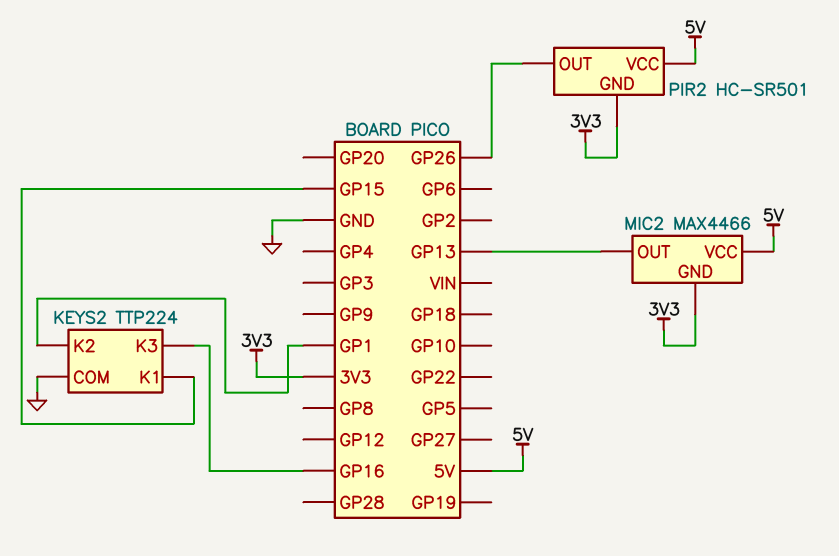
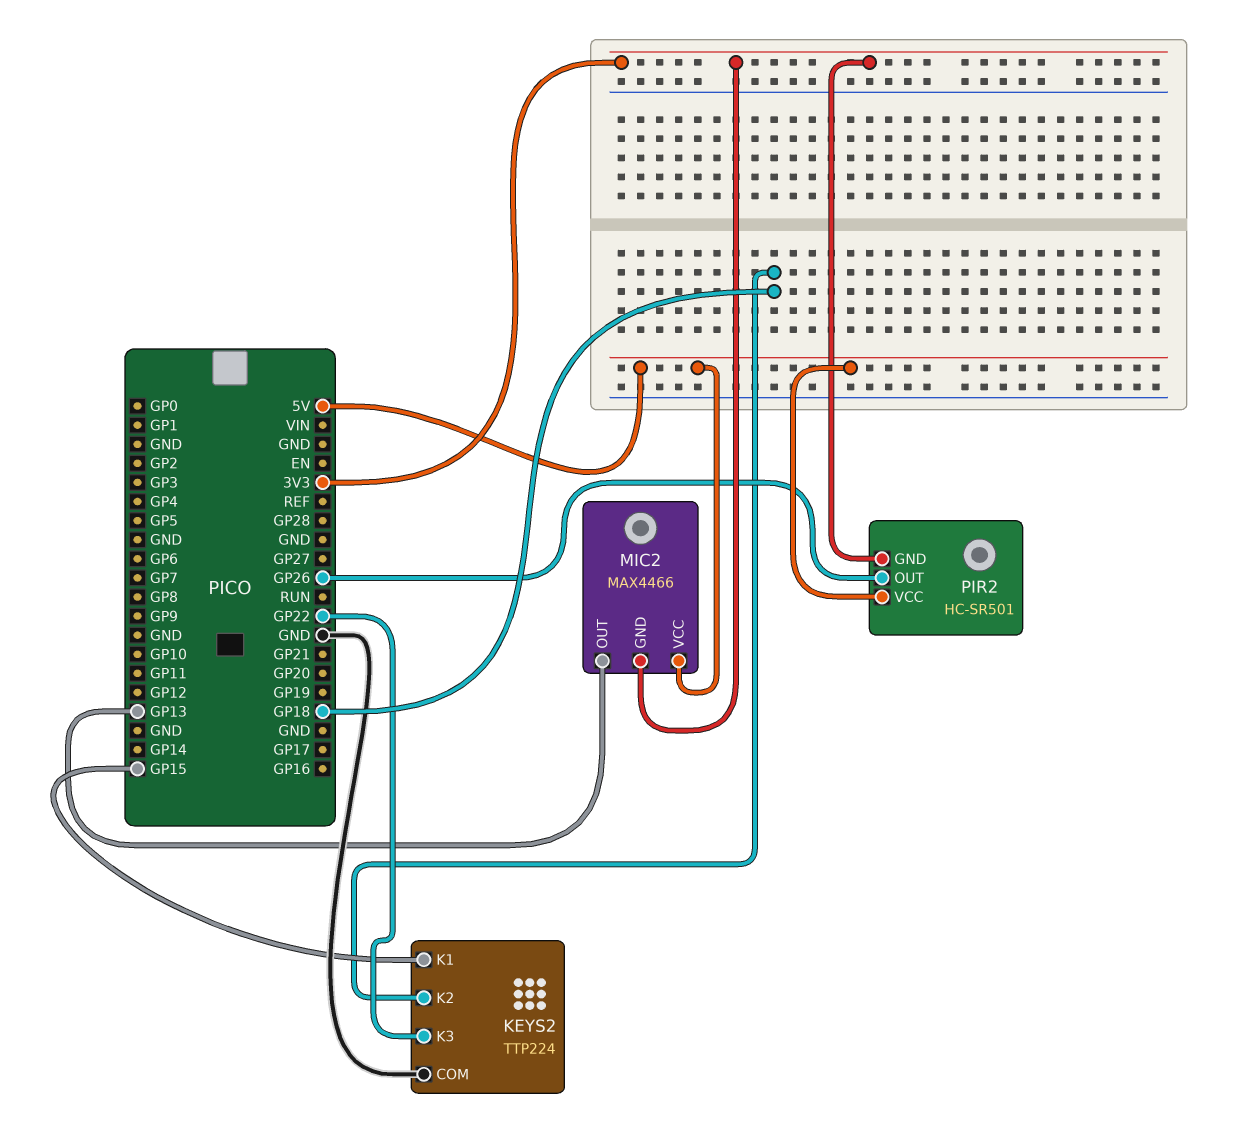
KEYS2 pin K2: GP1 -> GP18
KEYS2 pin K3: GP16 -> GP22

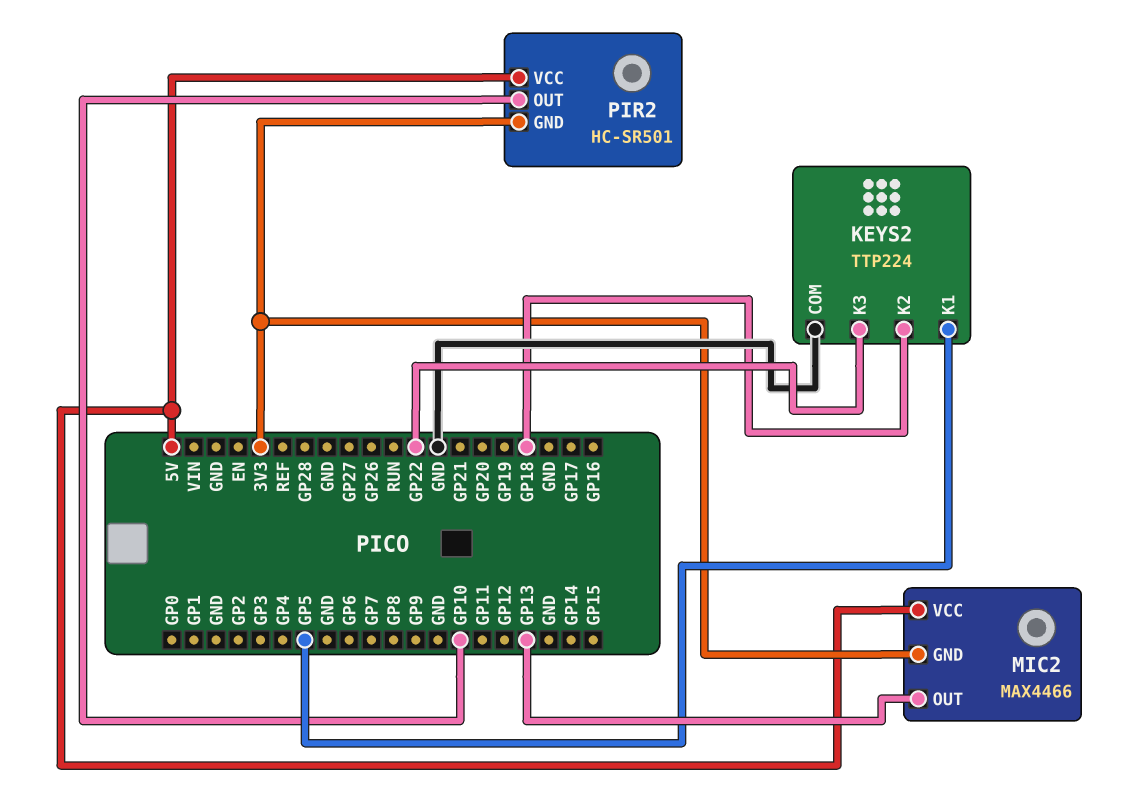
KEYS2 pin K1: GP15 -> GP5
PIR2 pin OUT: GP26 -> GP10

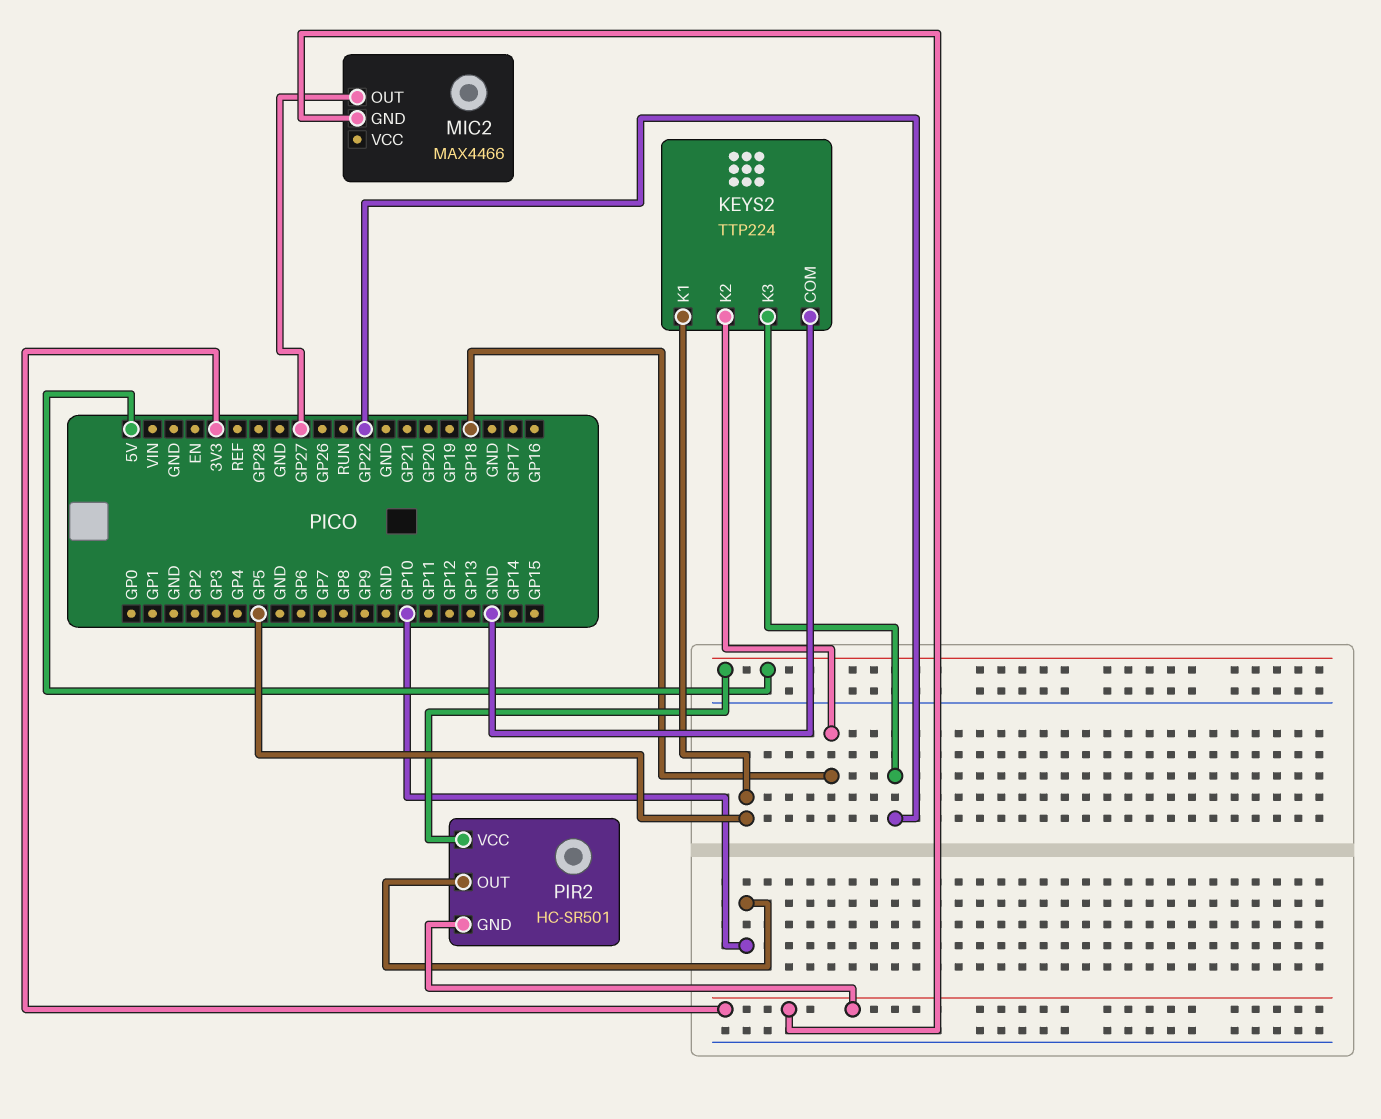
MIC2 pin OUT: GP13 -> GP27
MIC2 pin VCC: 5V -> none

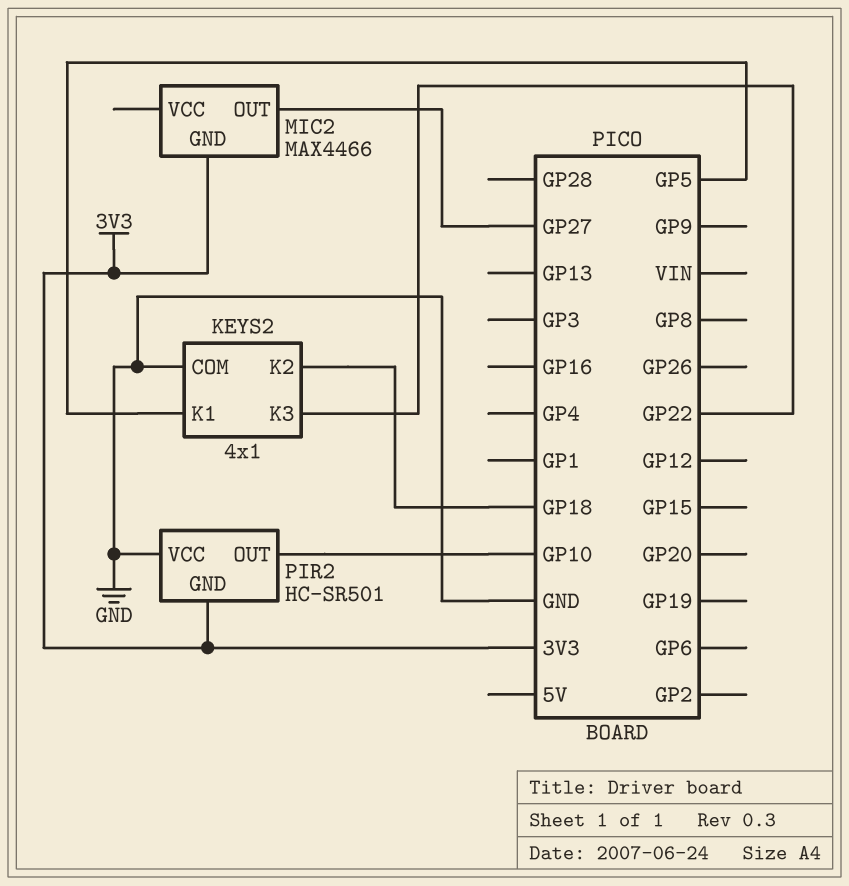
KEYS2: TTP224 -> 4x1
PIR2 pin VCC: 5V -> GND

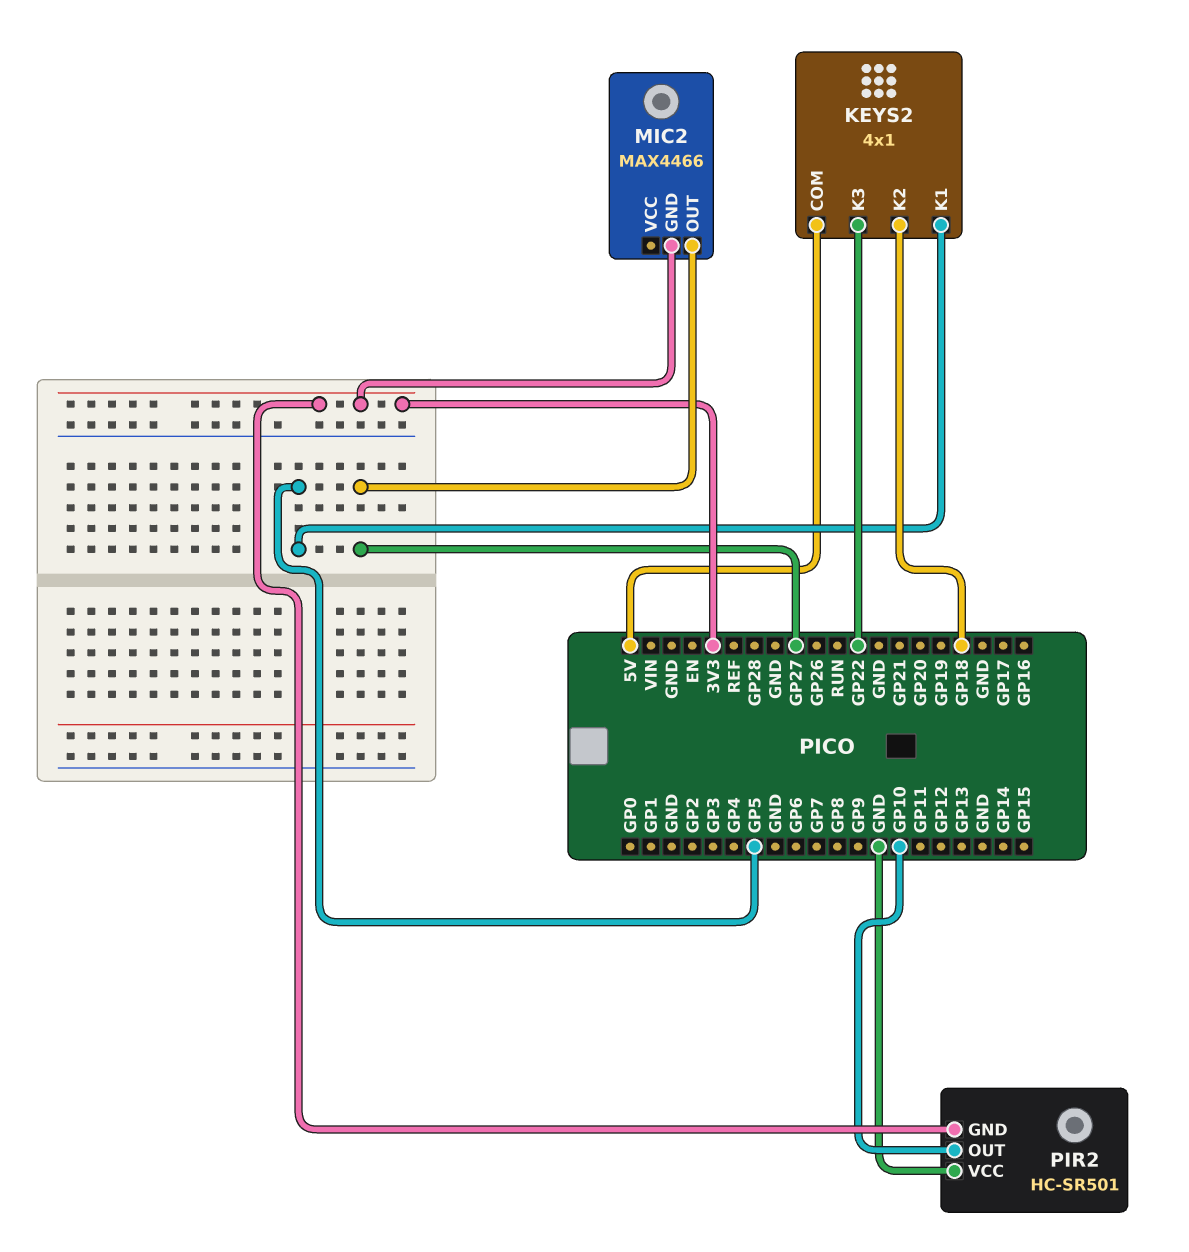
KEYS2 pin COM: GND -> 5V

